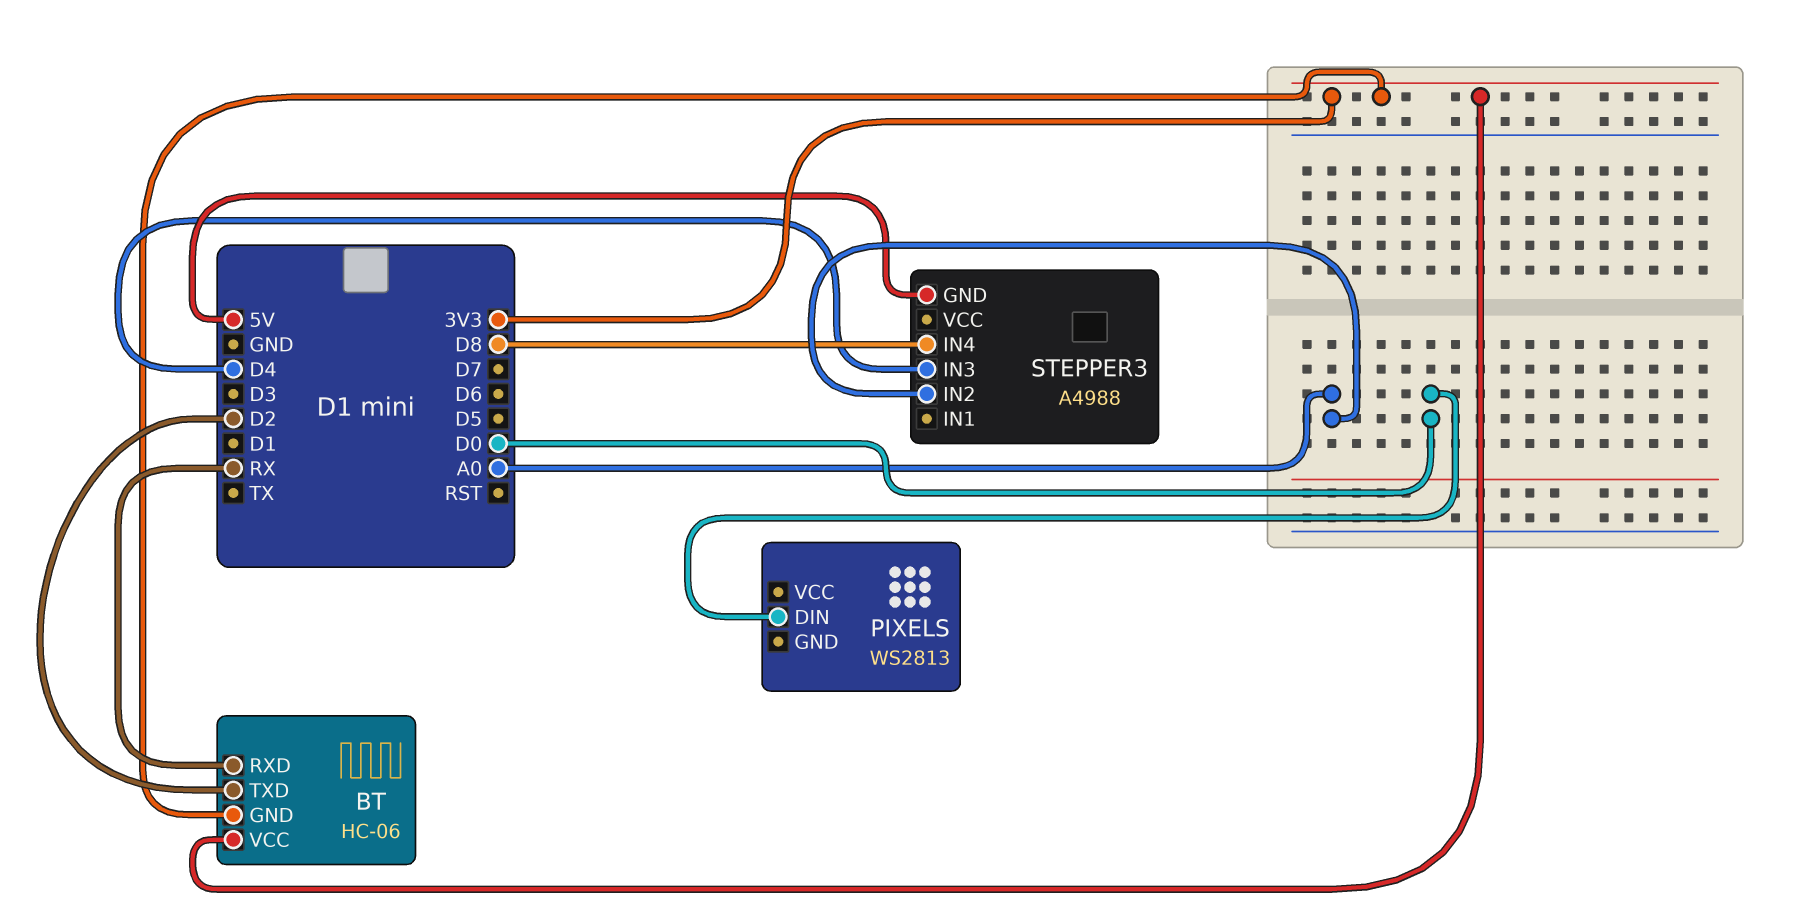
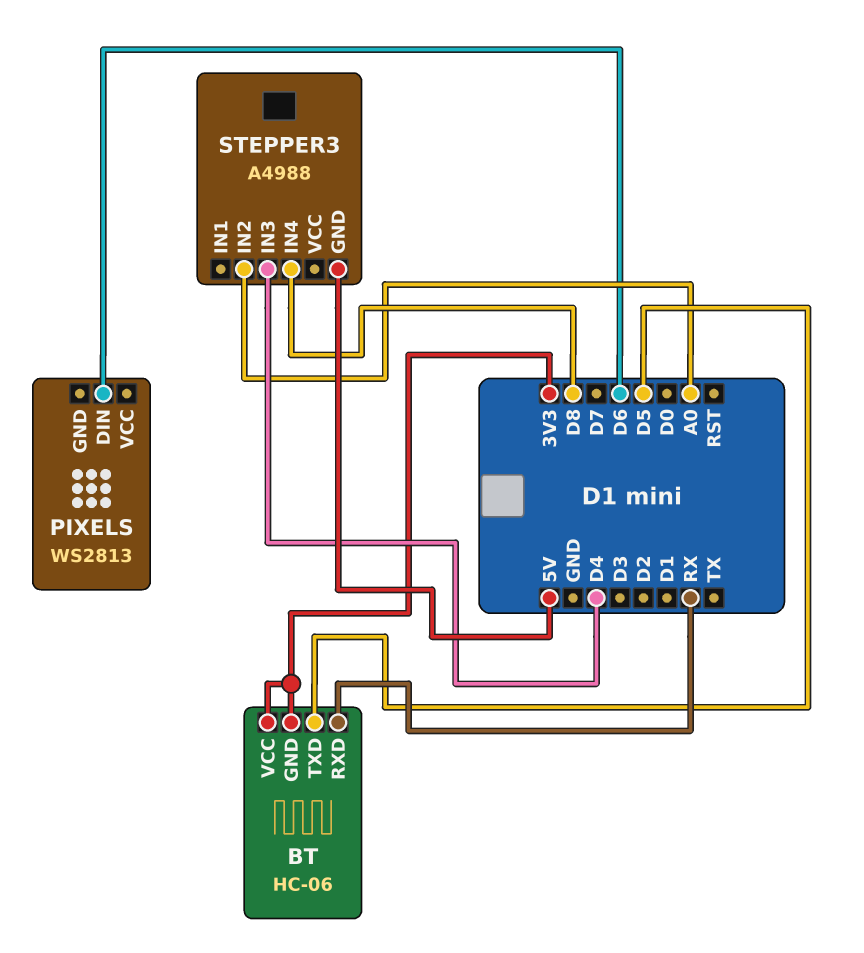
BT pin TXD: D2 -> D5
PIXELS pin DIN: D0 -> D6

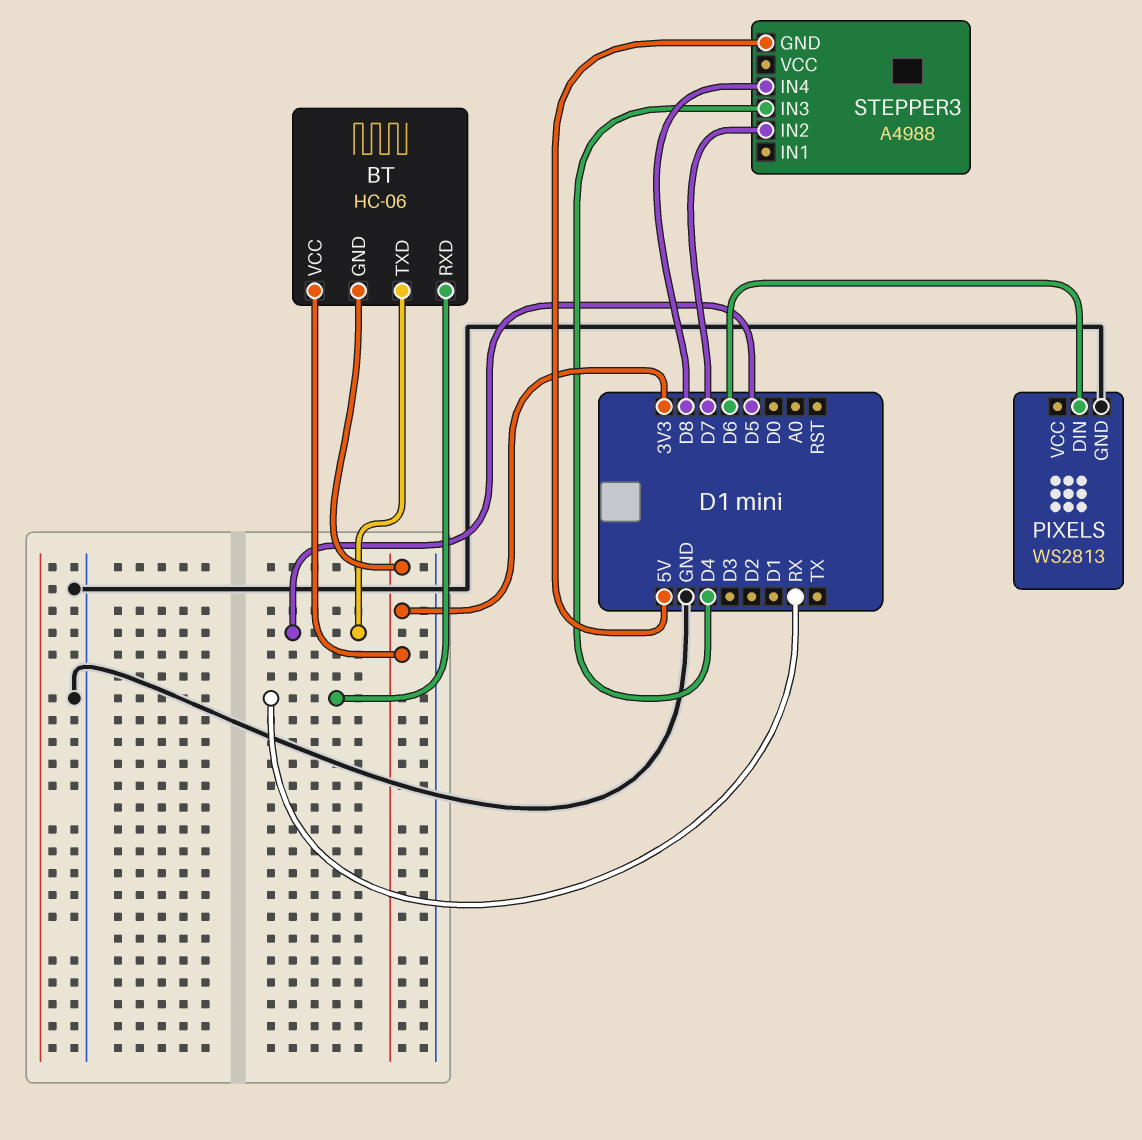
PIXELS pin GND: none -> GND
STEPPER3 pin IN2: A0 -> D7

